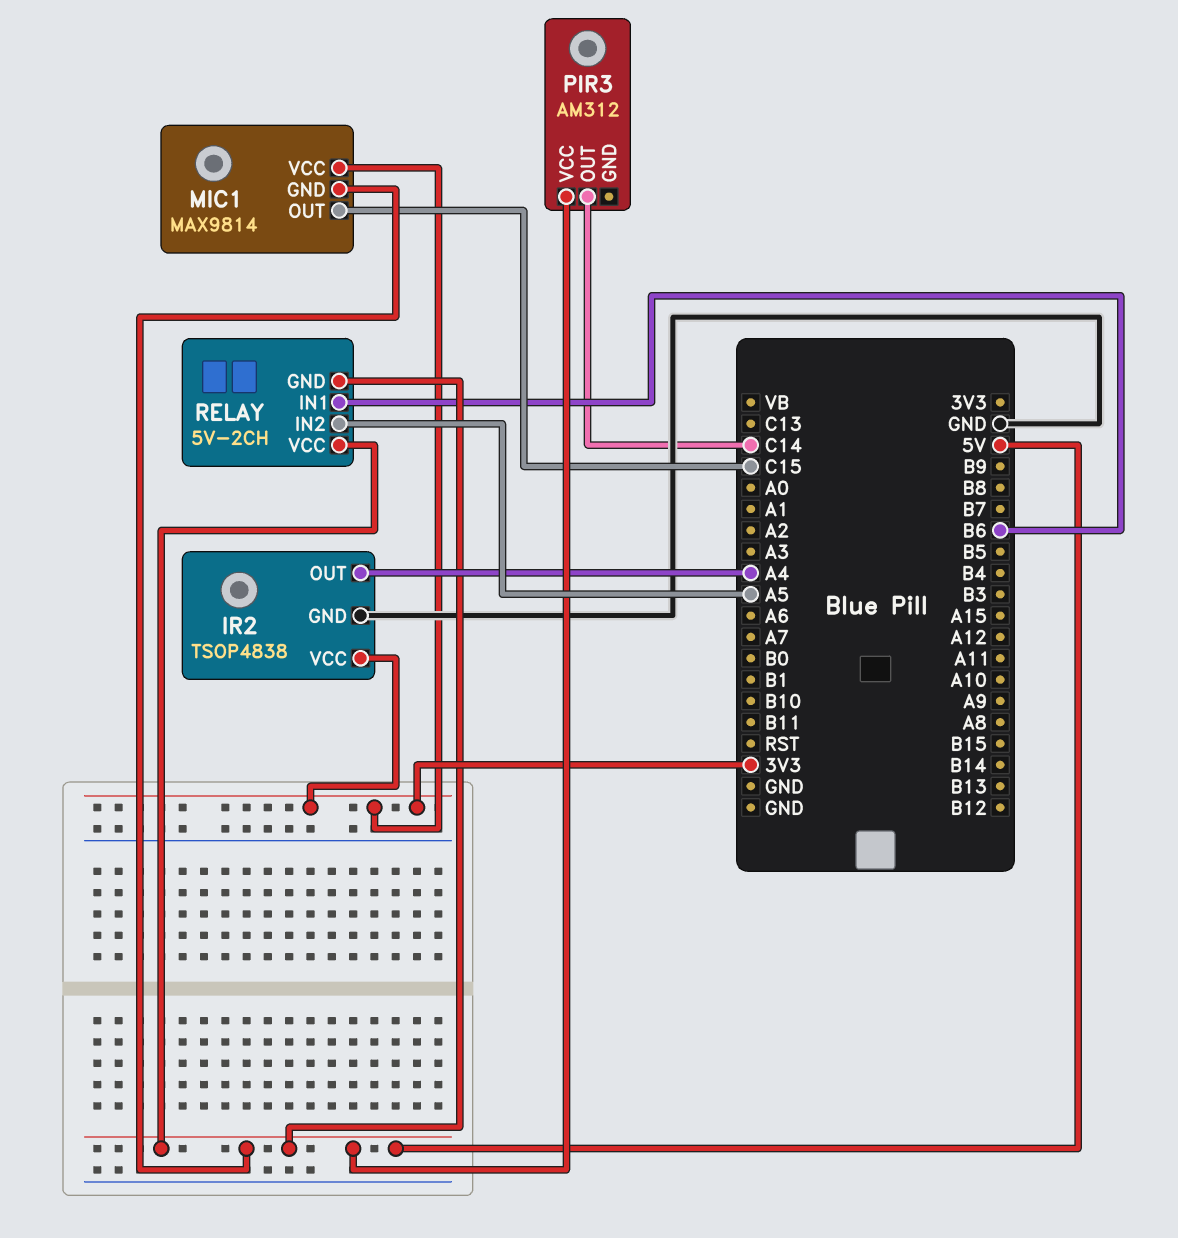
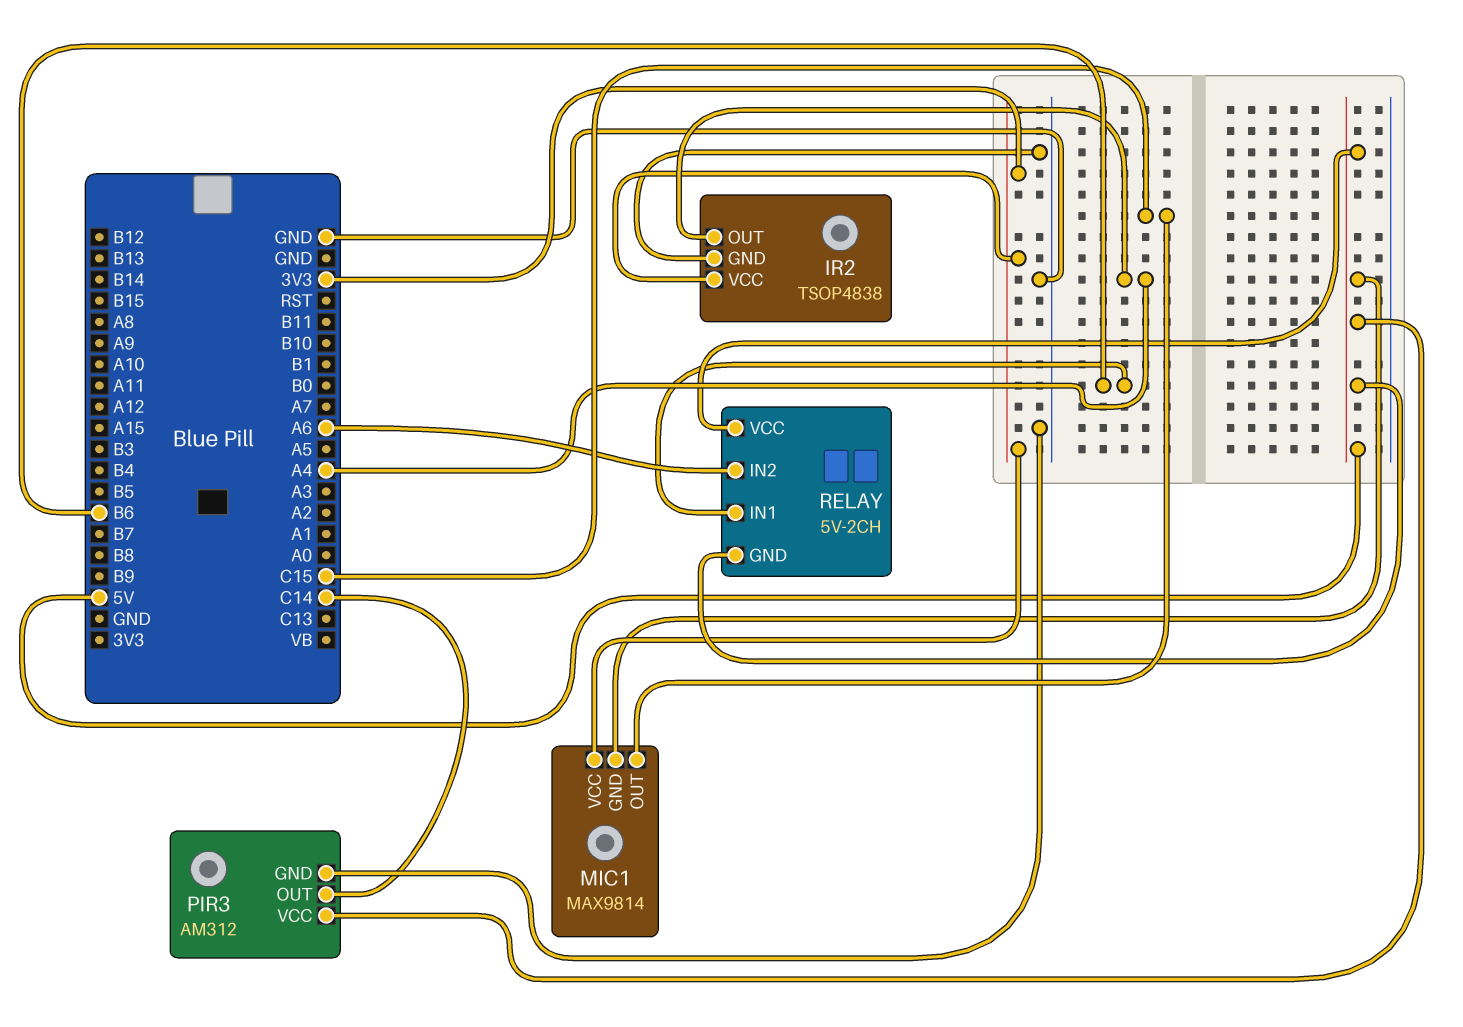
PIR3 pin GND: none -> GND
RELAY pin IN2: A5 -> A6

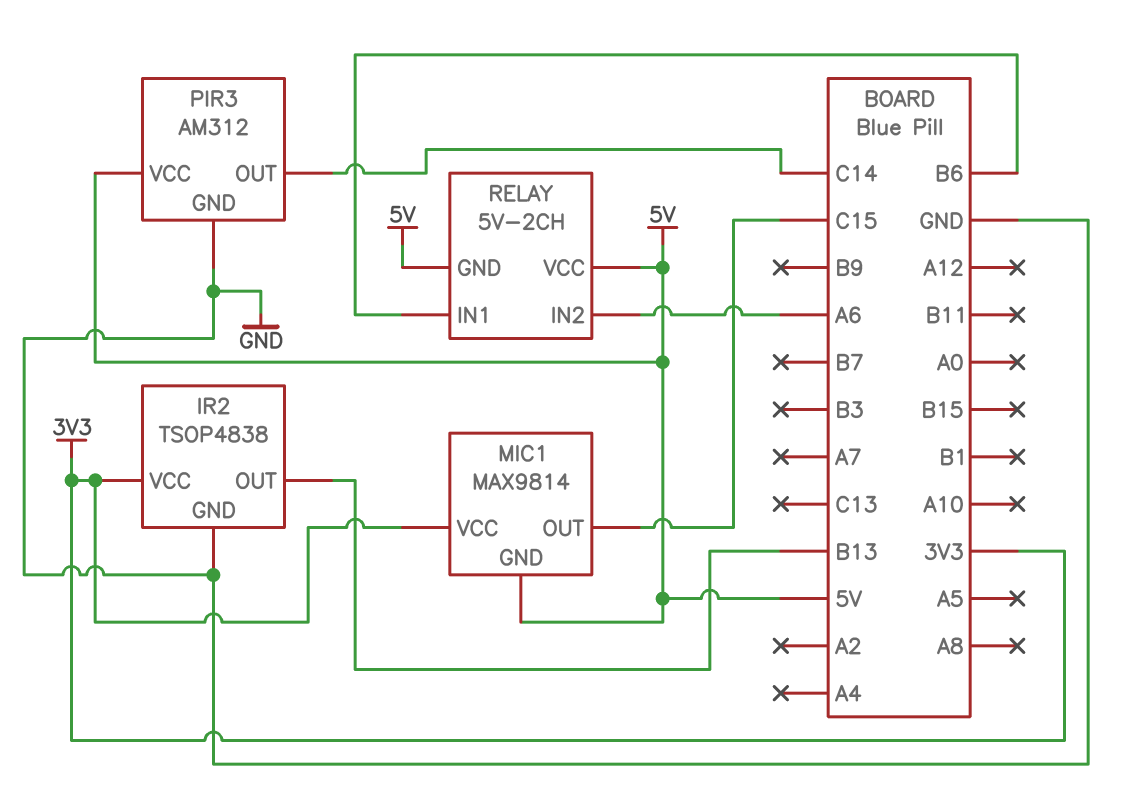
IR2 pin OUT: A4 -> B13

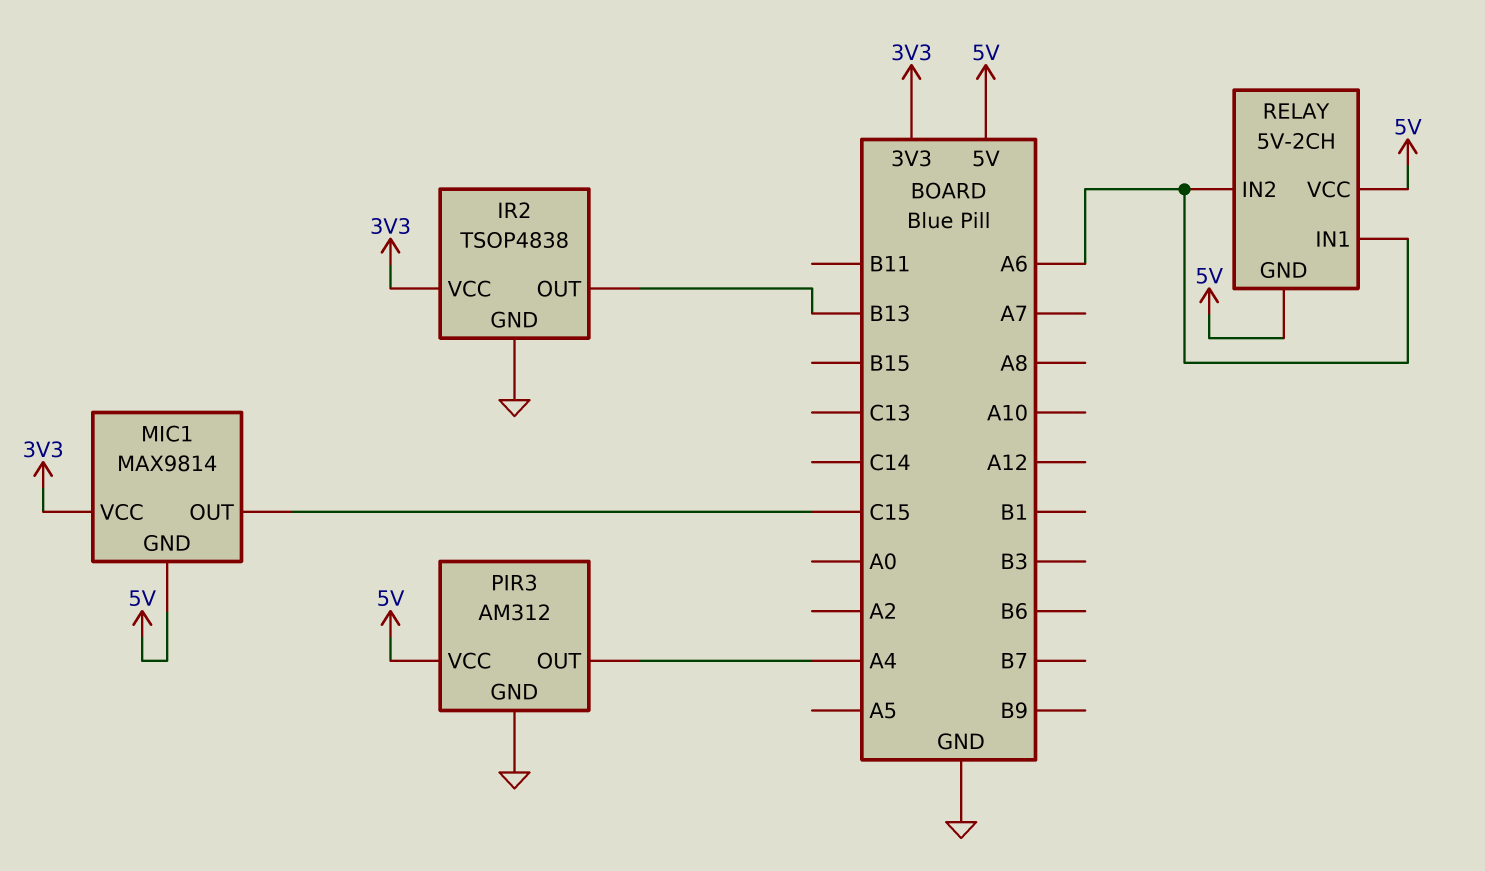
PIR3 pin OUT: C14 -> A4
RELAY pin IN1: B6 -> A6

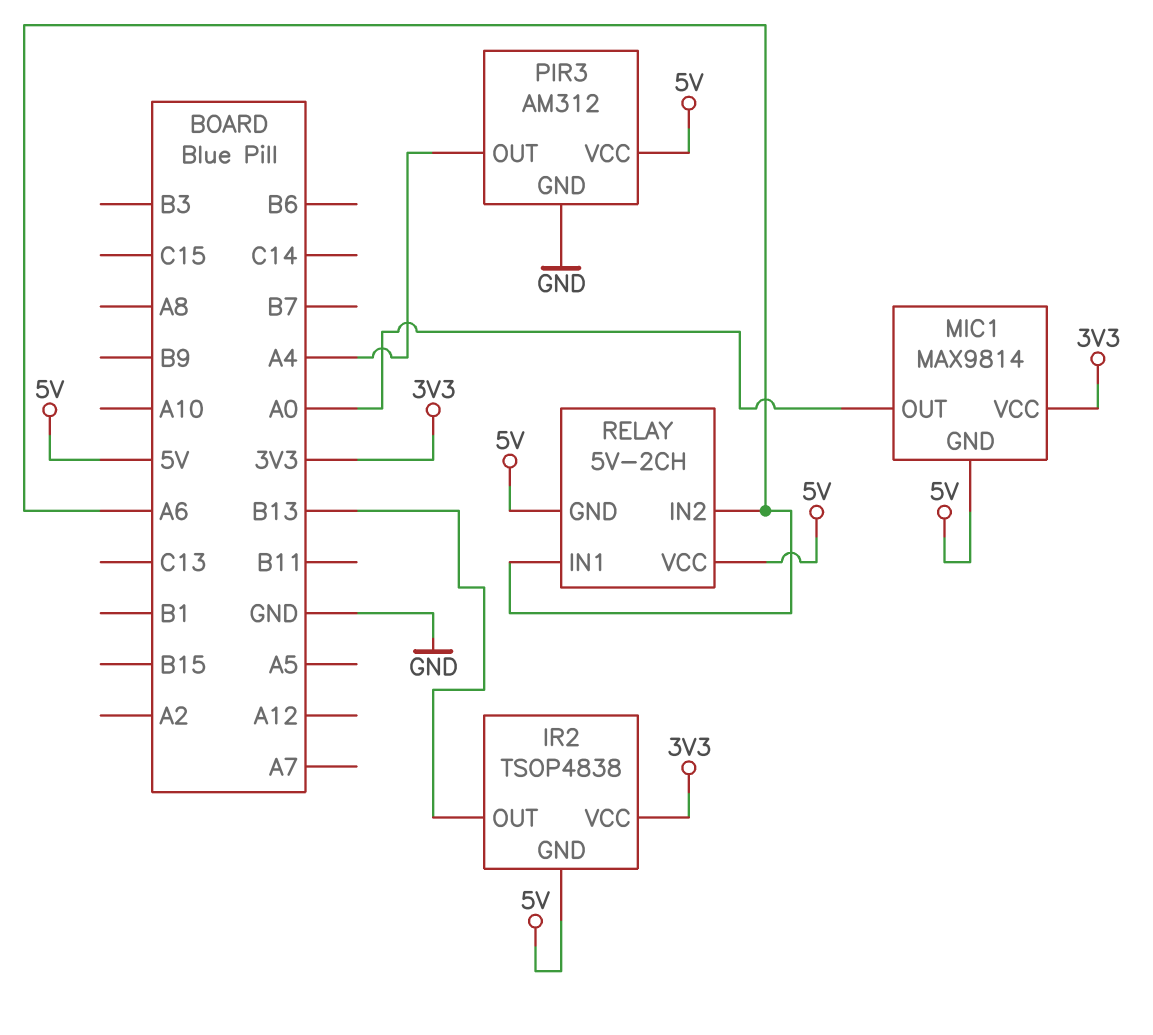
IR2 pin GND: GND -> 5V
MIC1 pin OUT: C15 -> A0

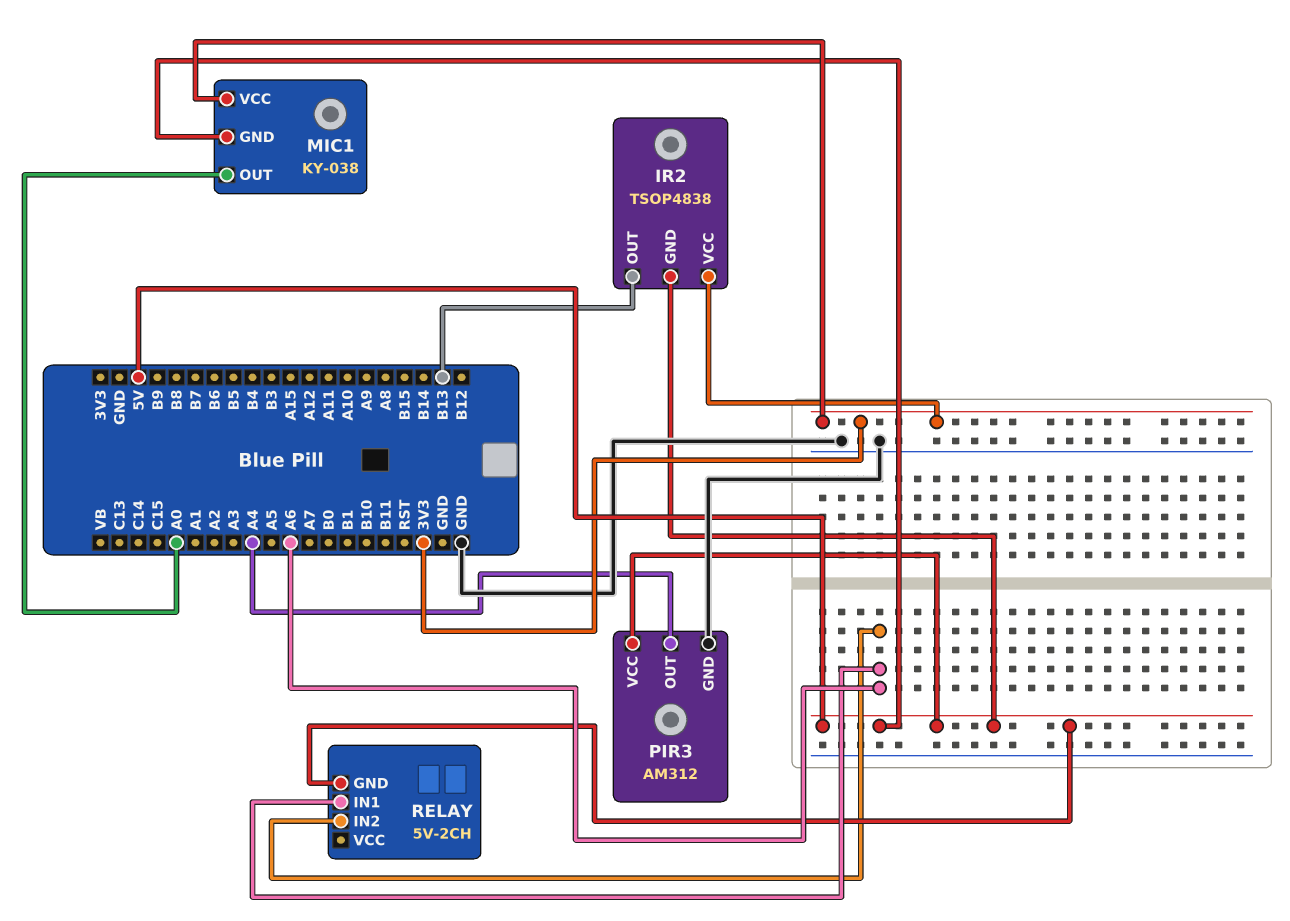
MIC1: MAX9814 -> KY-038
RELAY pin VCC: 5V -> none

